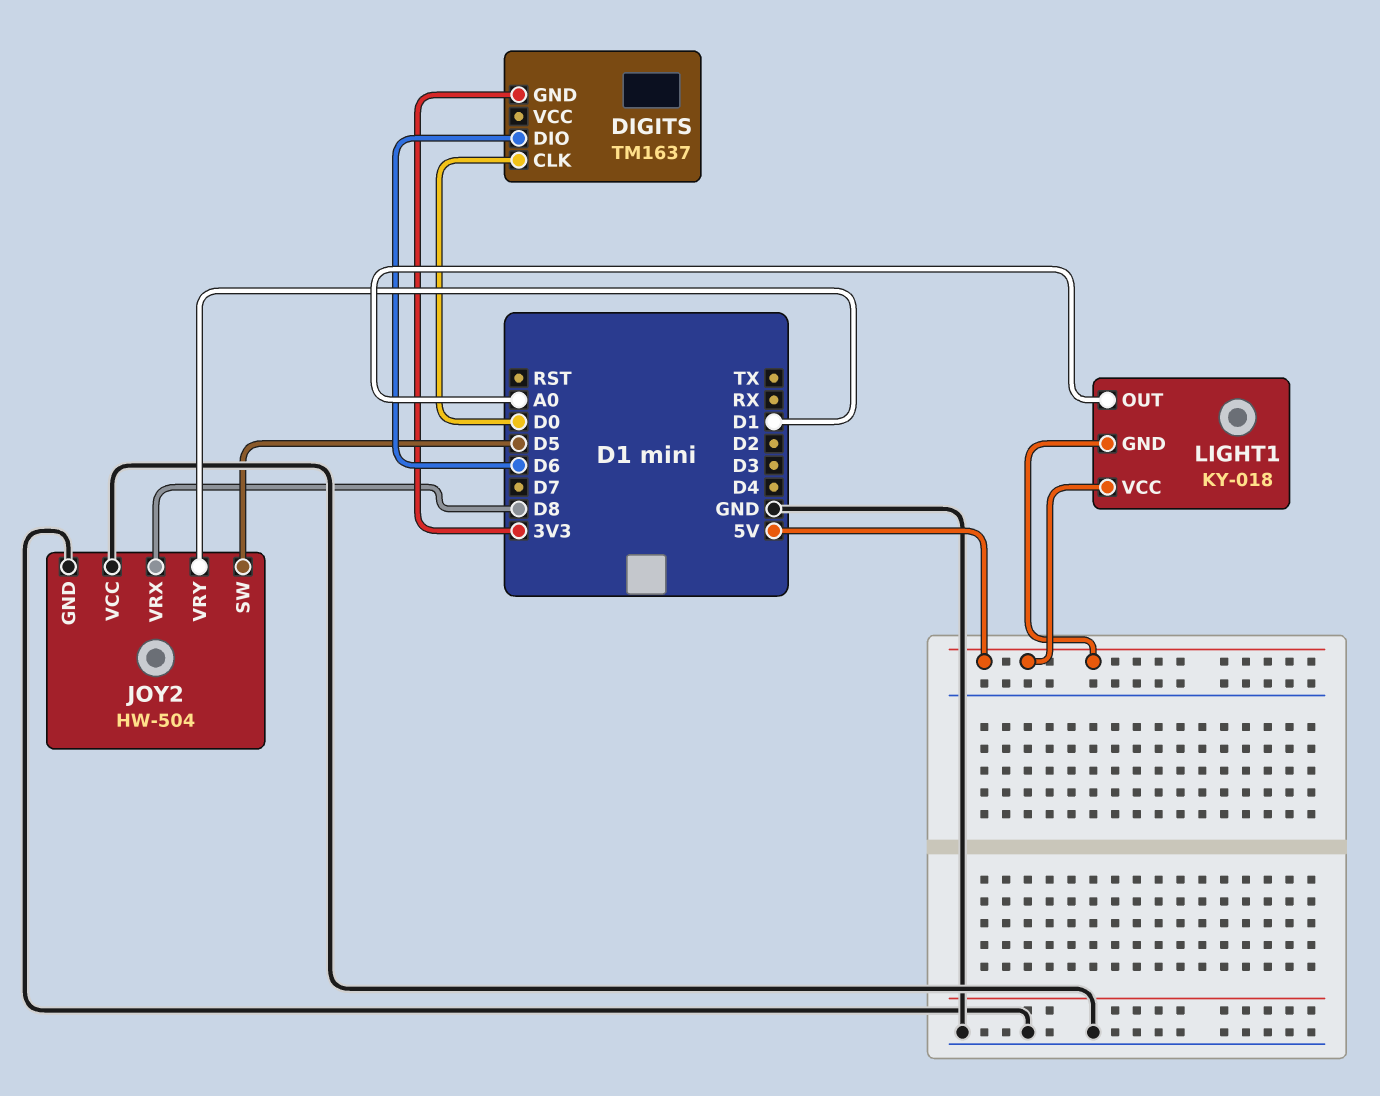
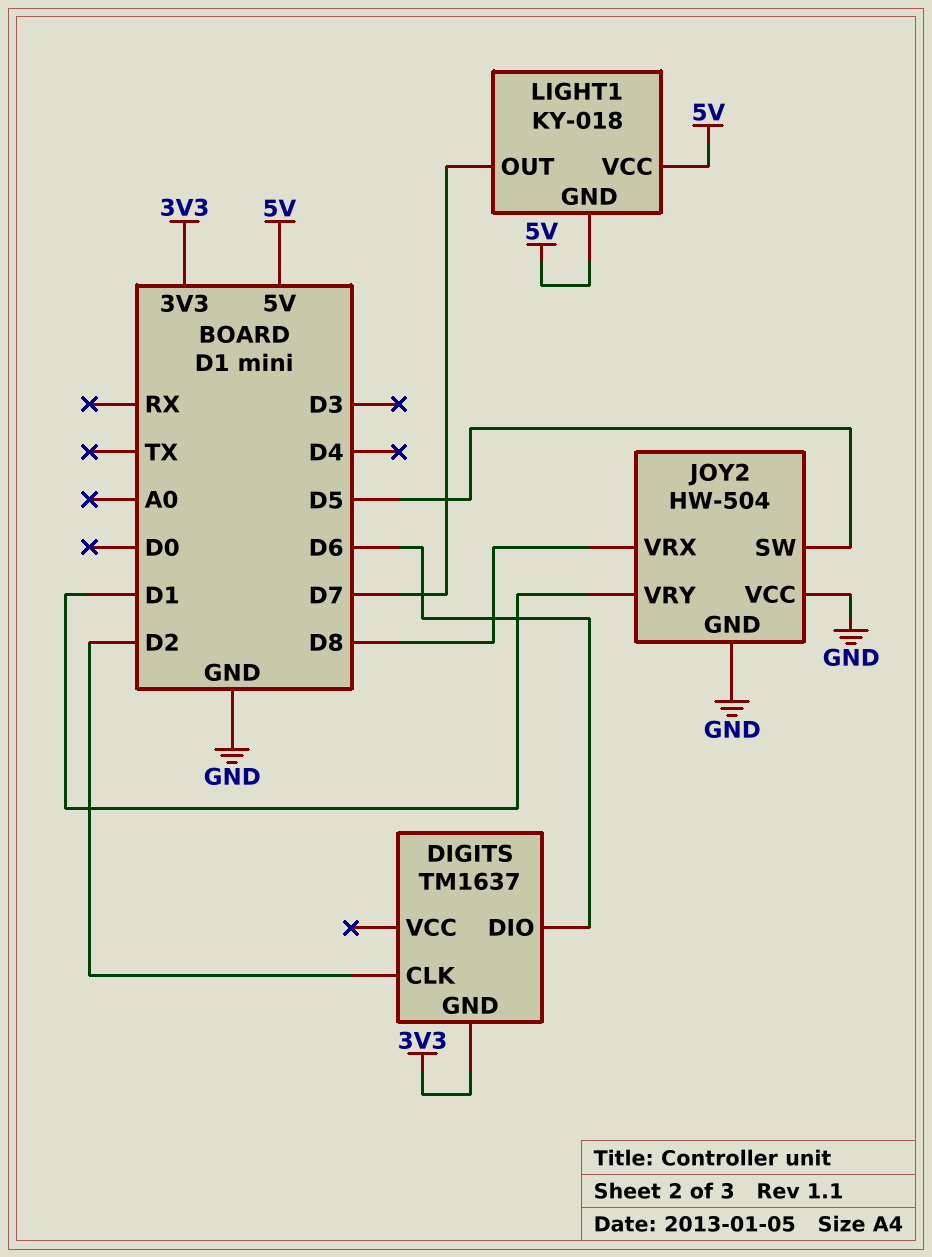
DIGITS pin CLK: D0 -> D2
LIGHT1 pin OUT: A0 -> D7

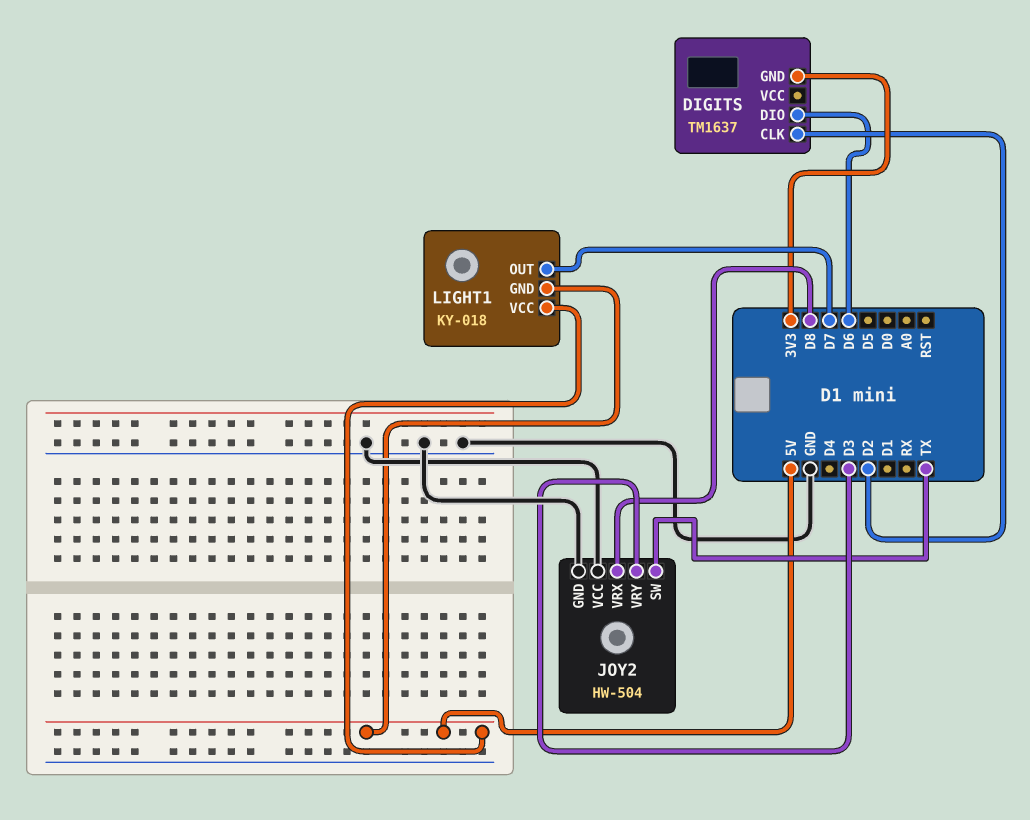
JOY2 pin SW: D5 -> TX
JOY2 pin VRY: D1 -> D3

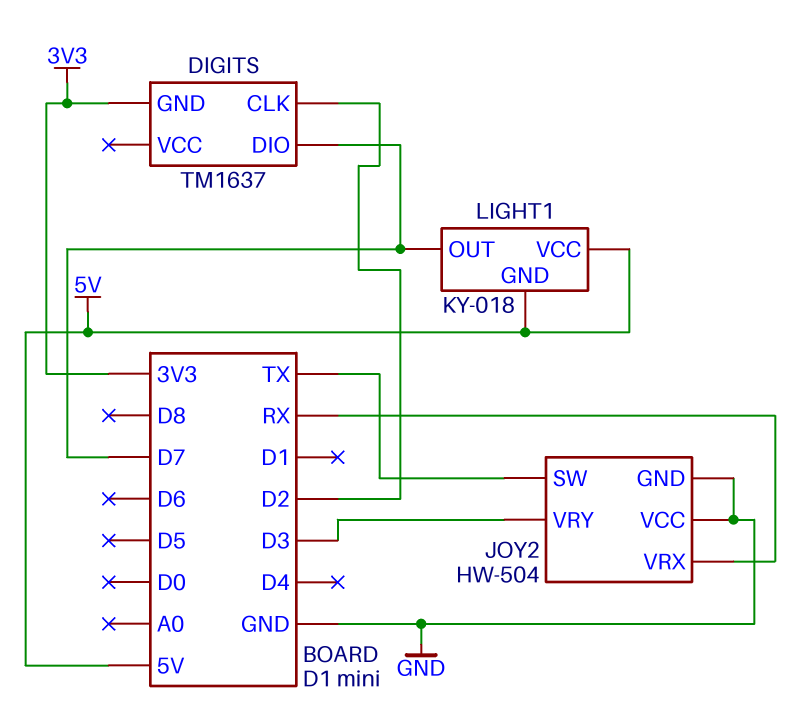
DIGITS pin DIO: D6 -> D7
JOY2 pin VRX: D8 -> RX

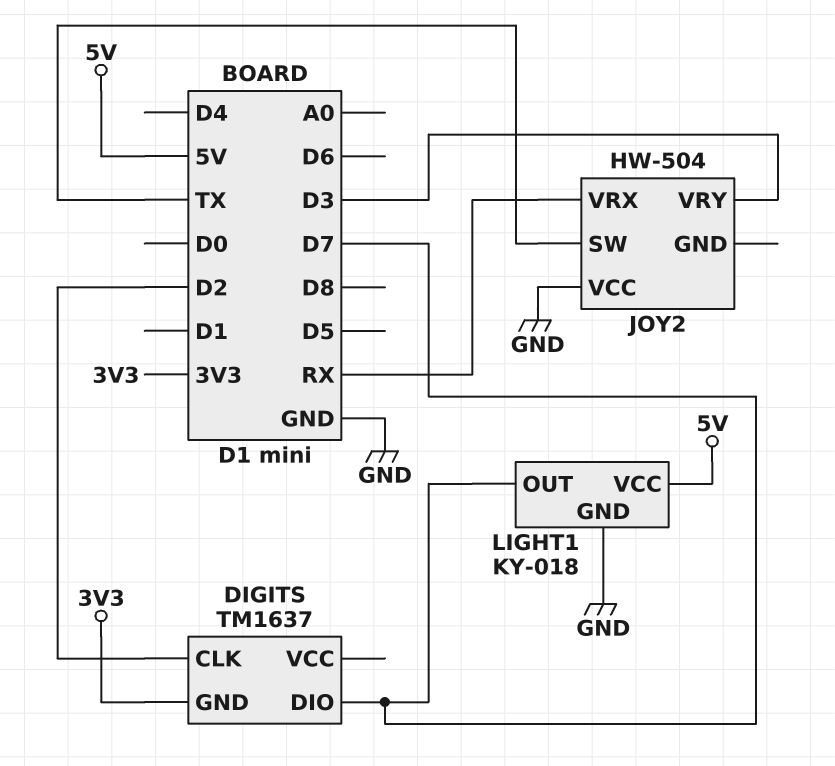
JOY2 pin GND: GND -> none
LIGHT1 pin GND: 5V -> GND

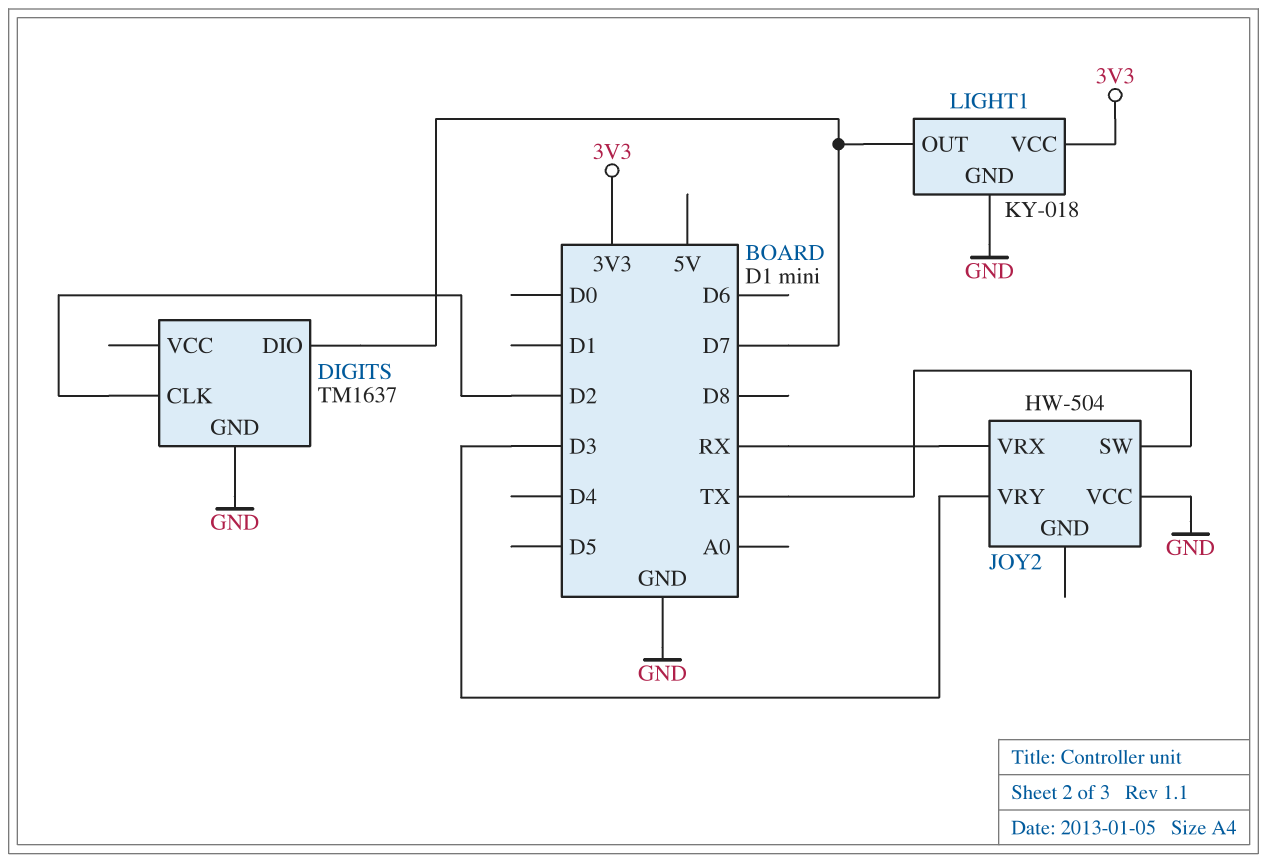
DIGITS pin GND: 3V3 -> GND
LIGHT1 pin VCC: 5V -> 3V3

